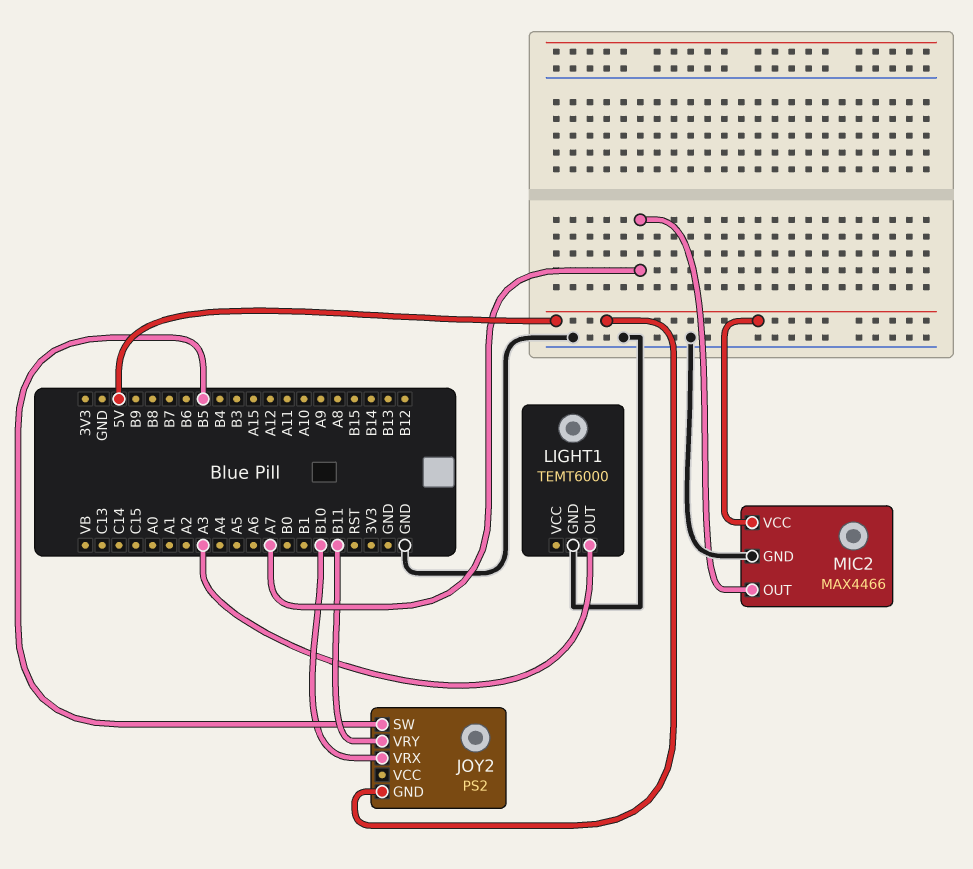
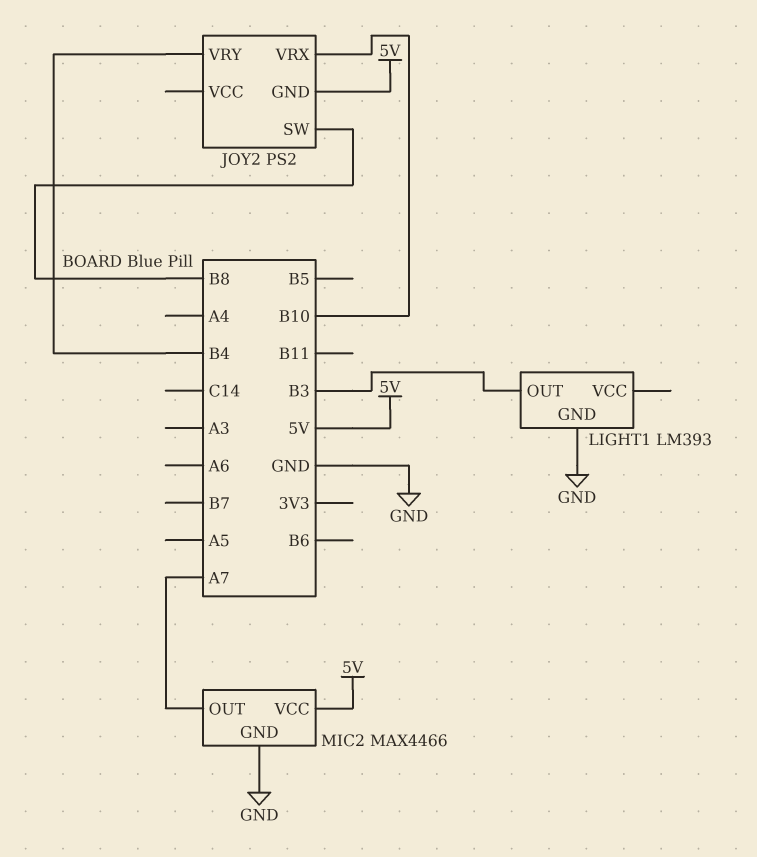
JOY2 pin SW: B5 -> B8
JOY2 pin VRY: B11 -> B4
LIGHT1: TEMT6000 -> LM393
LIGHT1 pin OUT: A3 -> B3

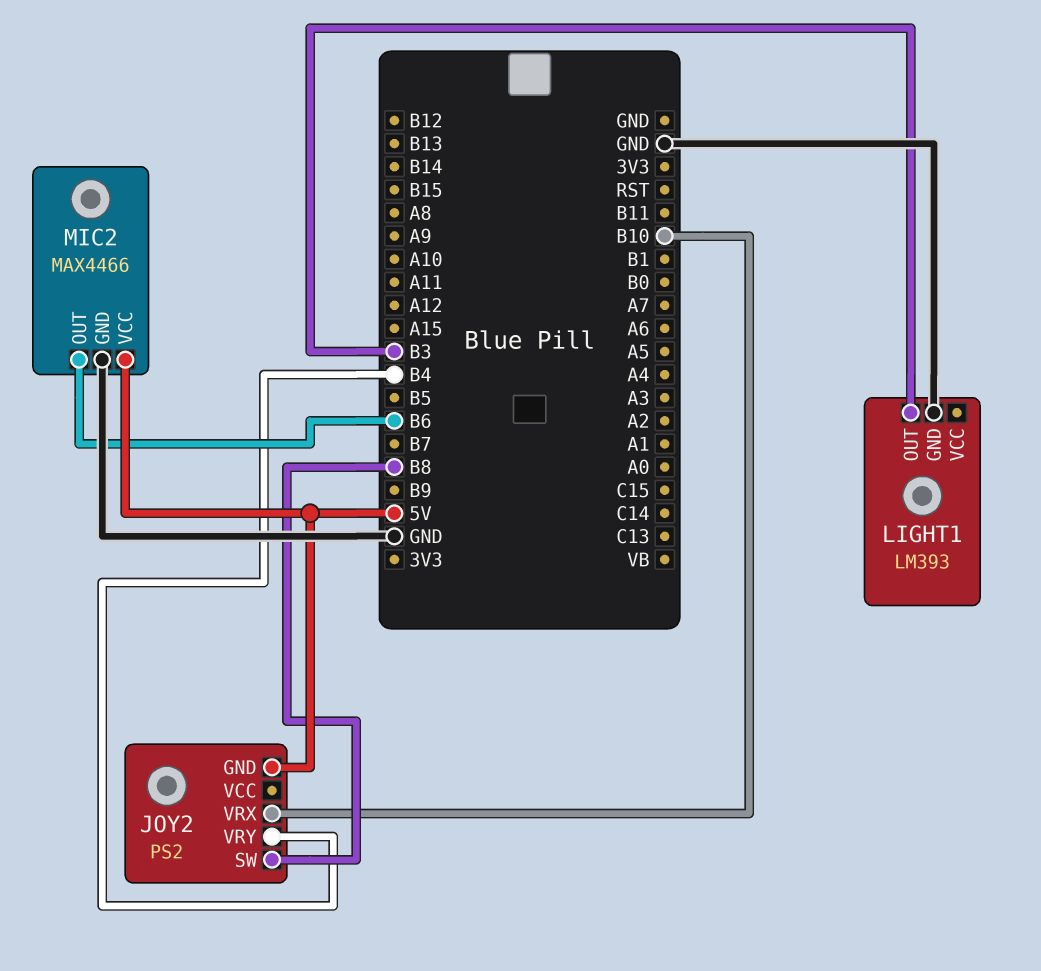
MIC2 pin OUT: A7 -> B6

